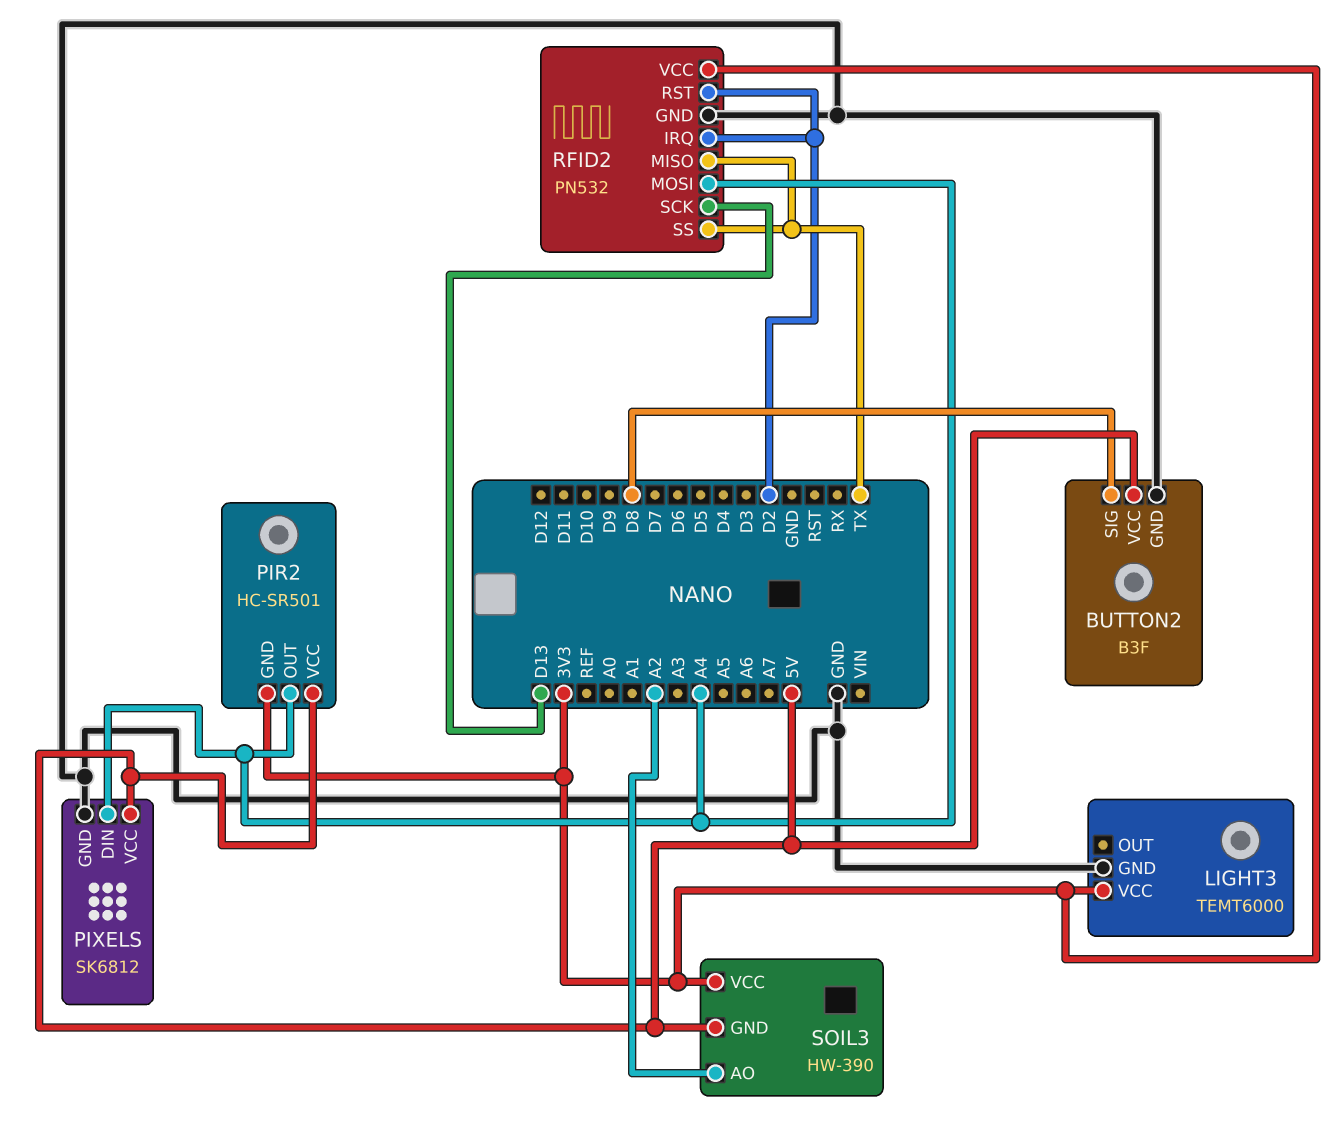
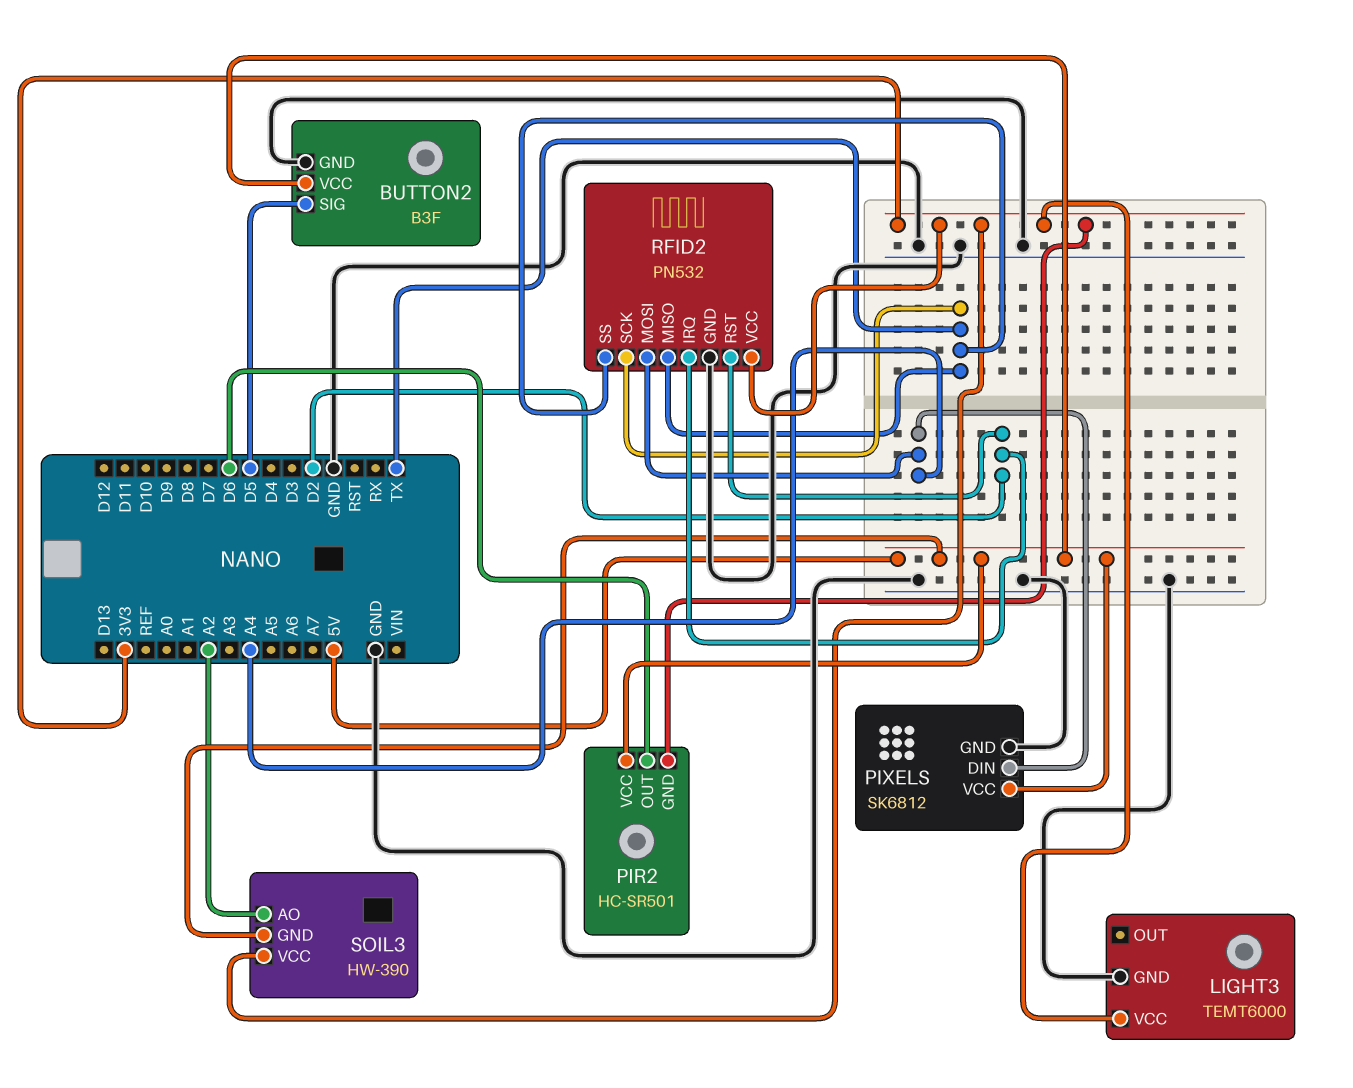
BUTTON2 pin SIG: D8 -> D5
PIR2 pin OUT: A4 -> D6
RFID2 pin SCK: D13 -> TX

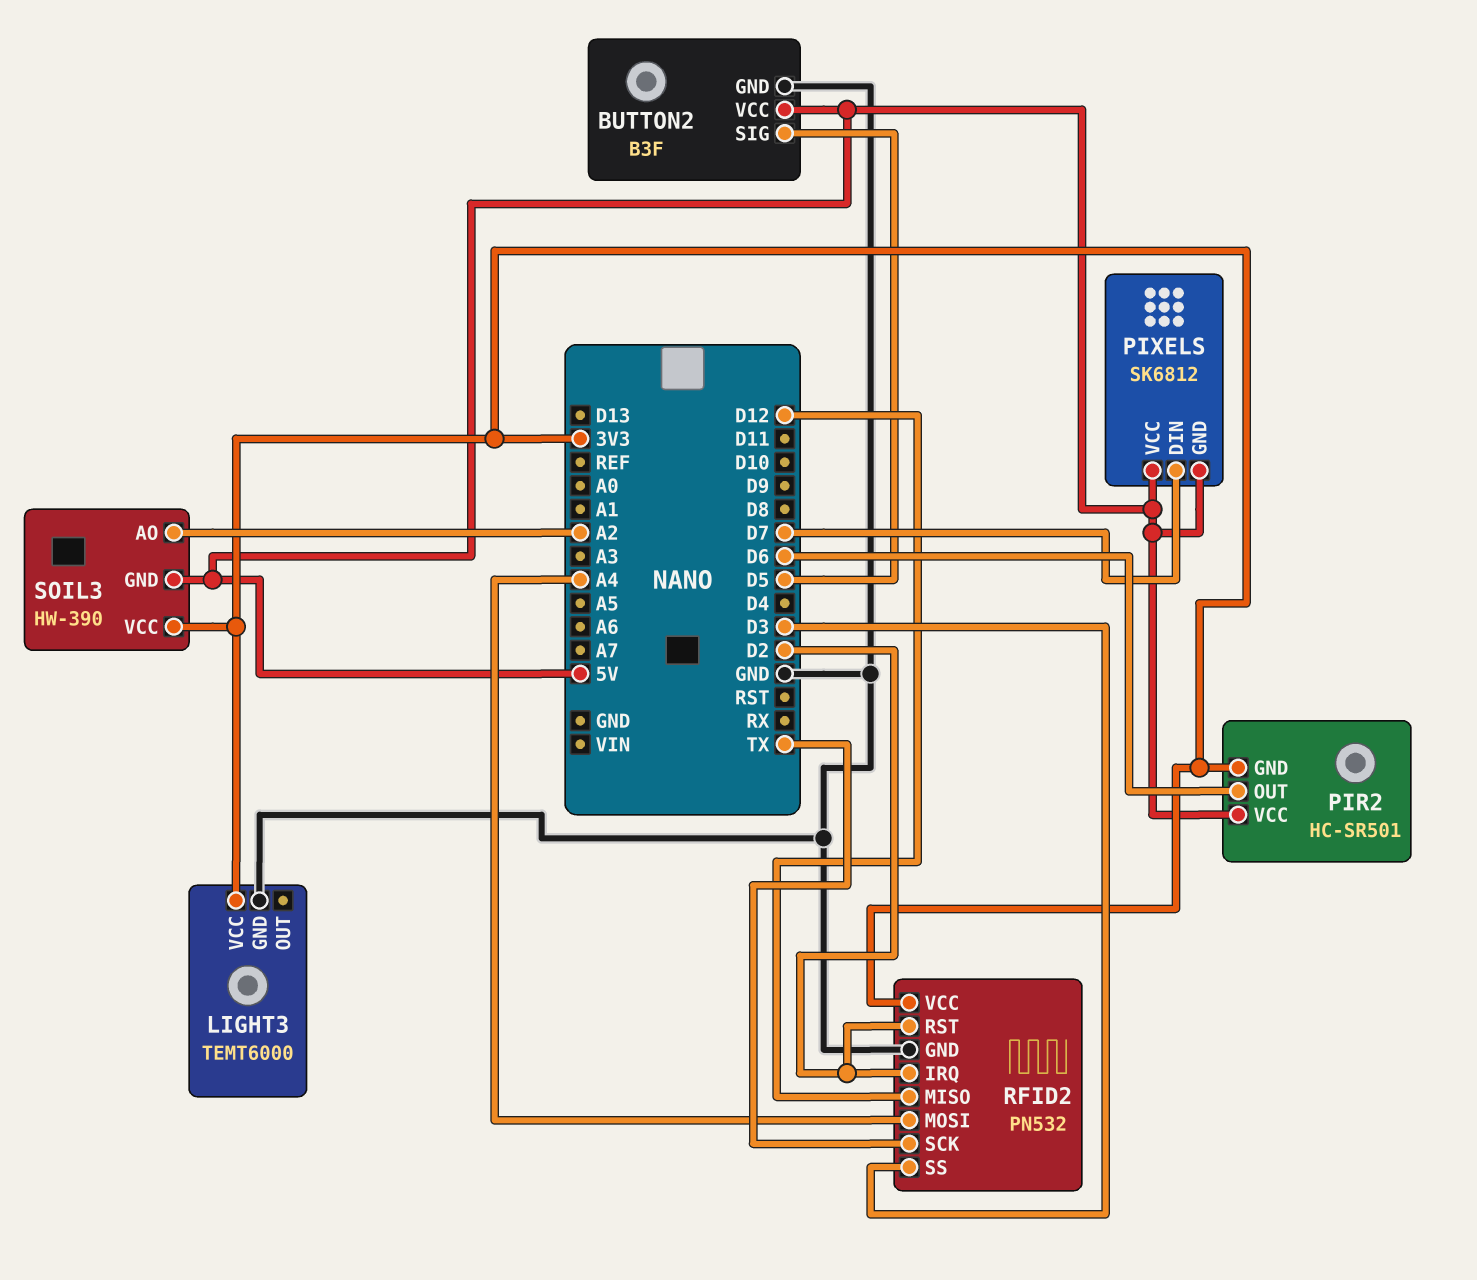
PIXELS pin DIN: A4 -> D7
PIXELS pin GND: GND -> 5V
RFID2 pin MISO: TX -> D12
RFID2 pin SS: TX -> D3

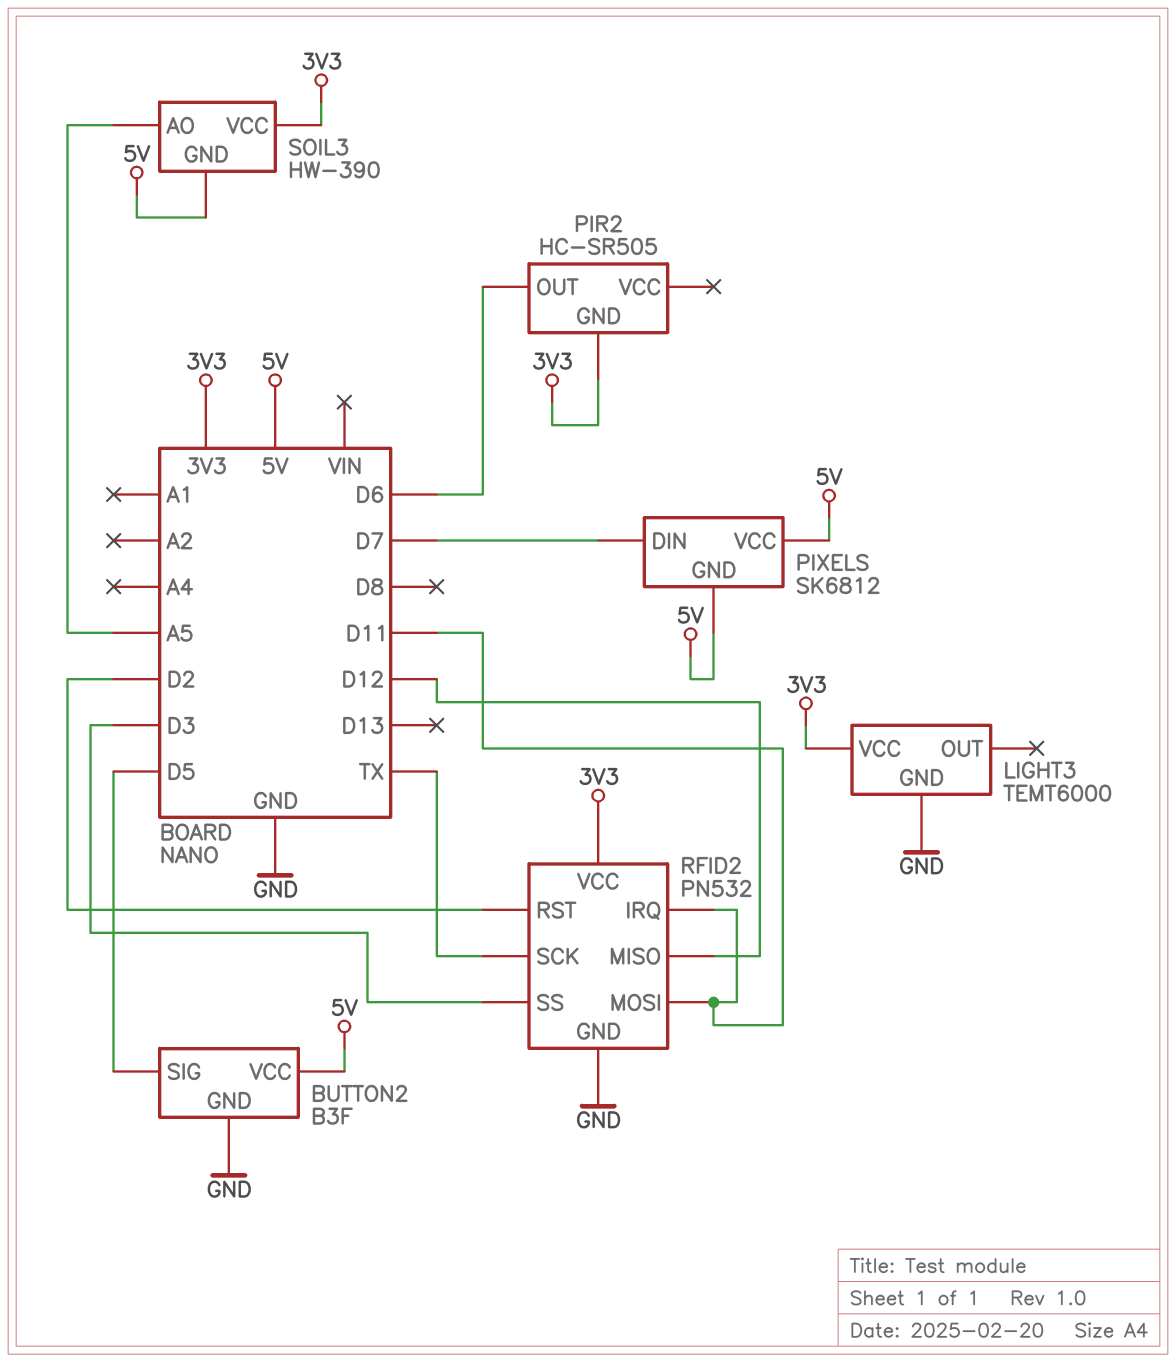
PIR2: HC-SR501 -> HC-SR505
PIR2 pin VCC: 5V -> none
RFID2 pin IRQ: D2 -> D11
RFID2 pin MOSI: A4 -> D11
SOIL3 pin AO: A2 -> A5

